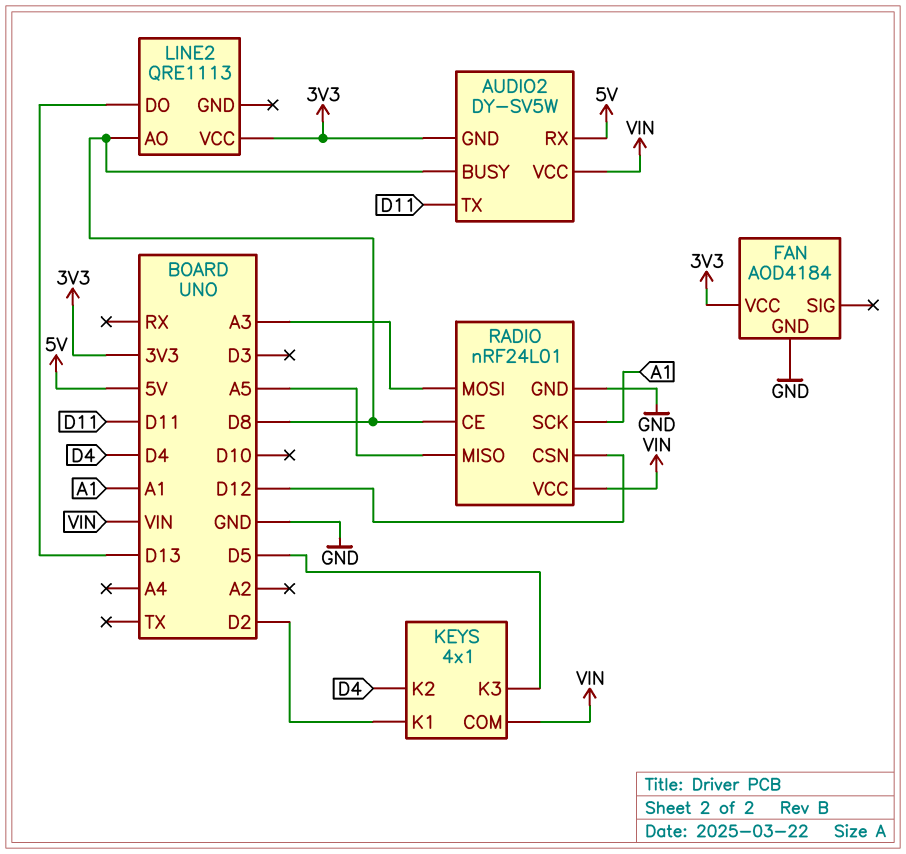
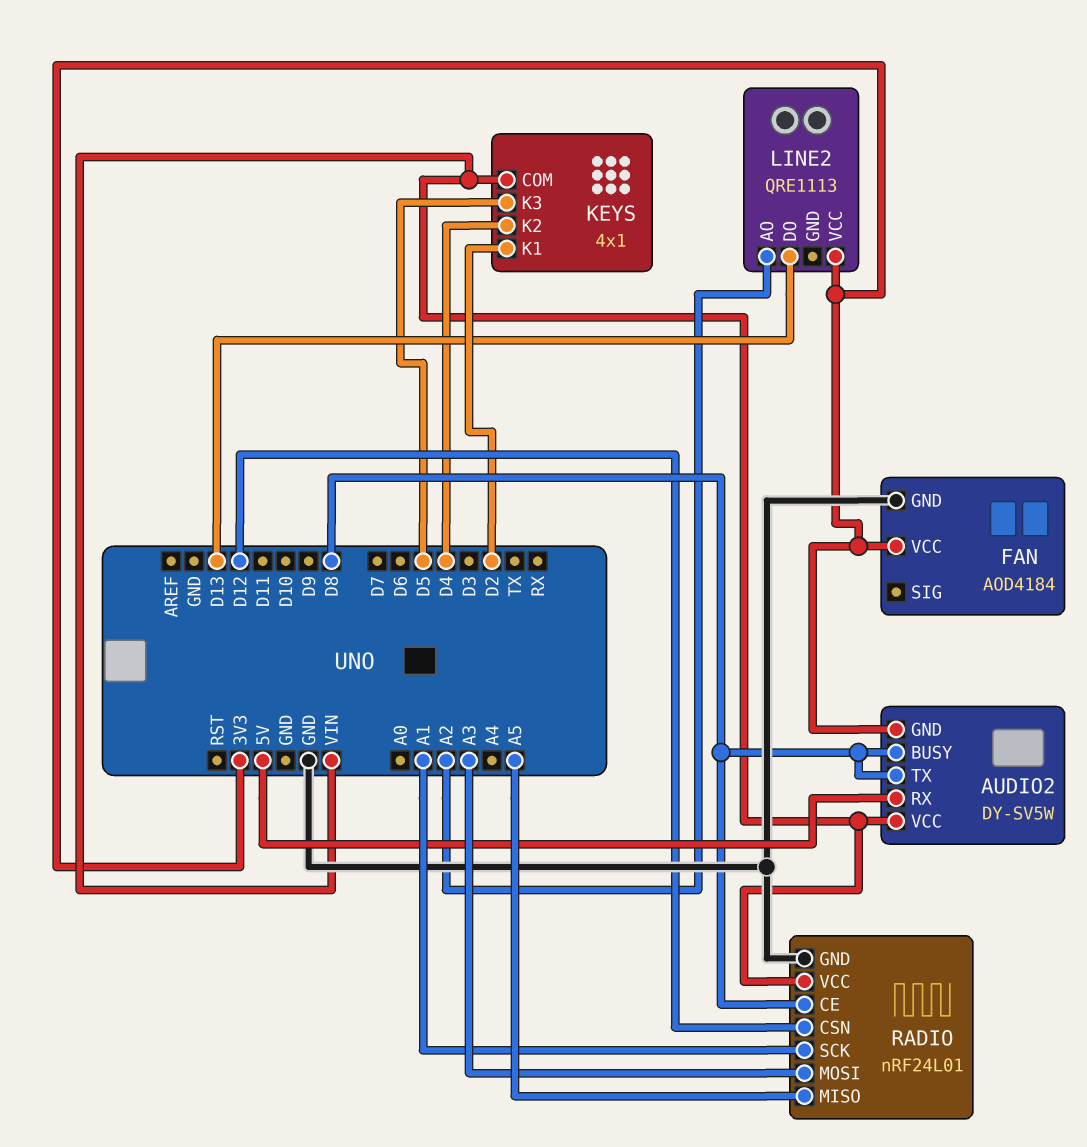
AUDIO2 pin TX: D11 -> D8
LINE2 pin AO: D8 -> A2

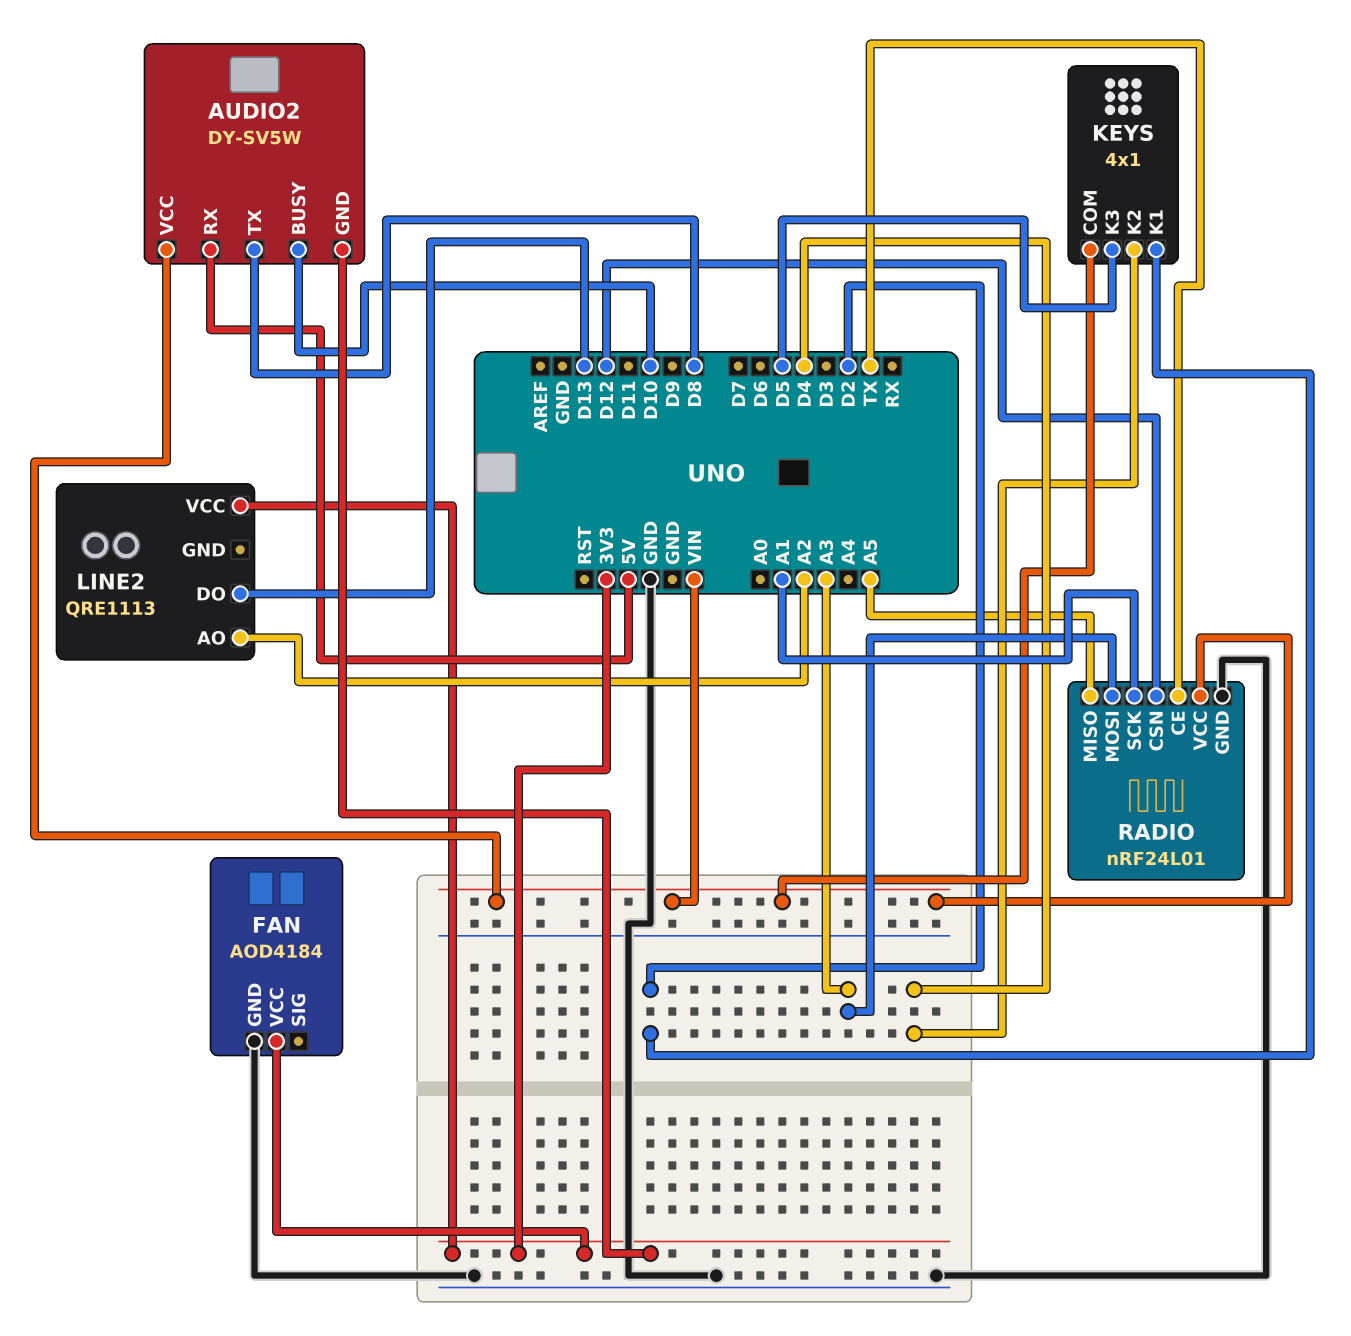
AUDIO2 pin BUSY: D8 -> D10
RADIO pin CE: D8 -> TX

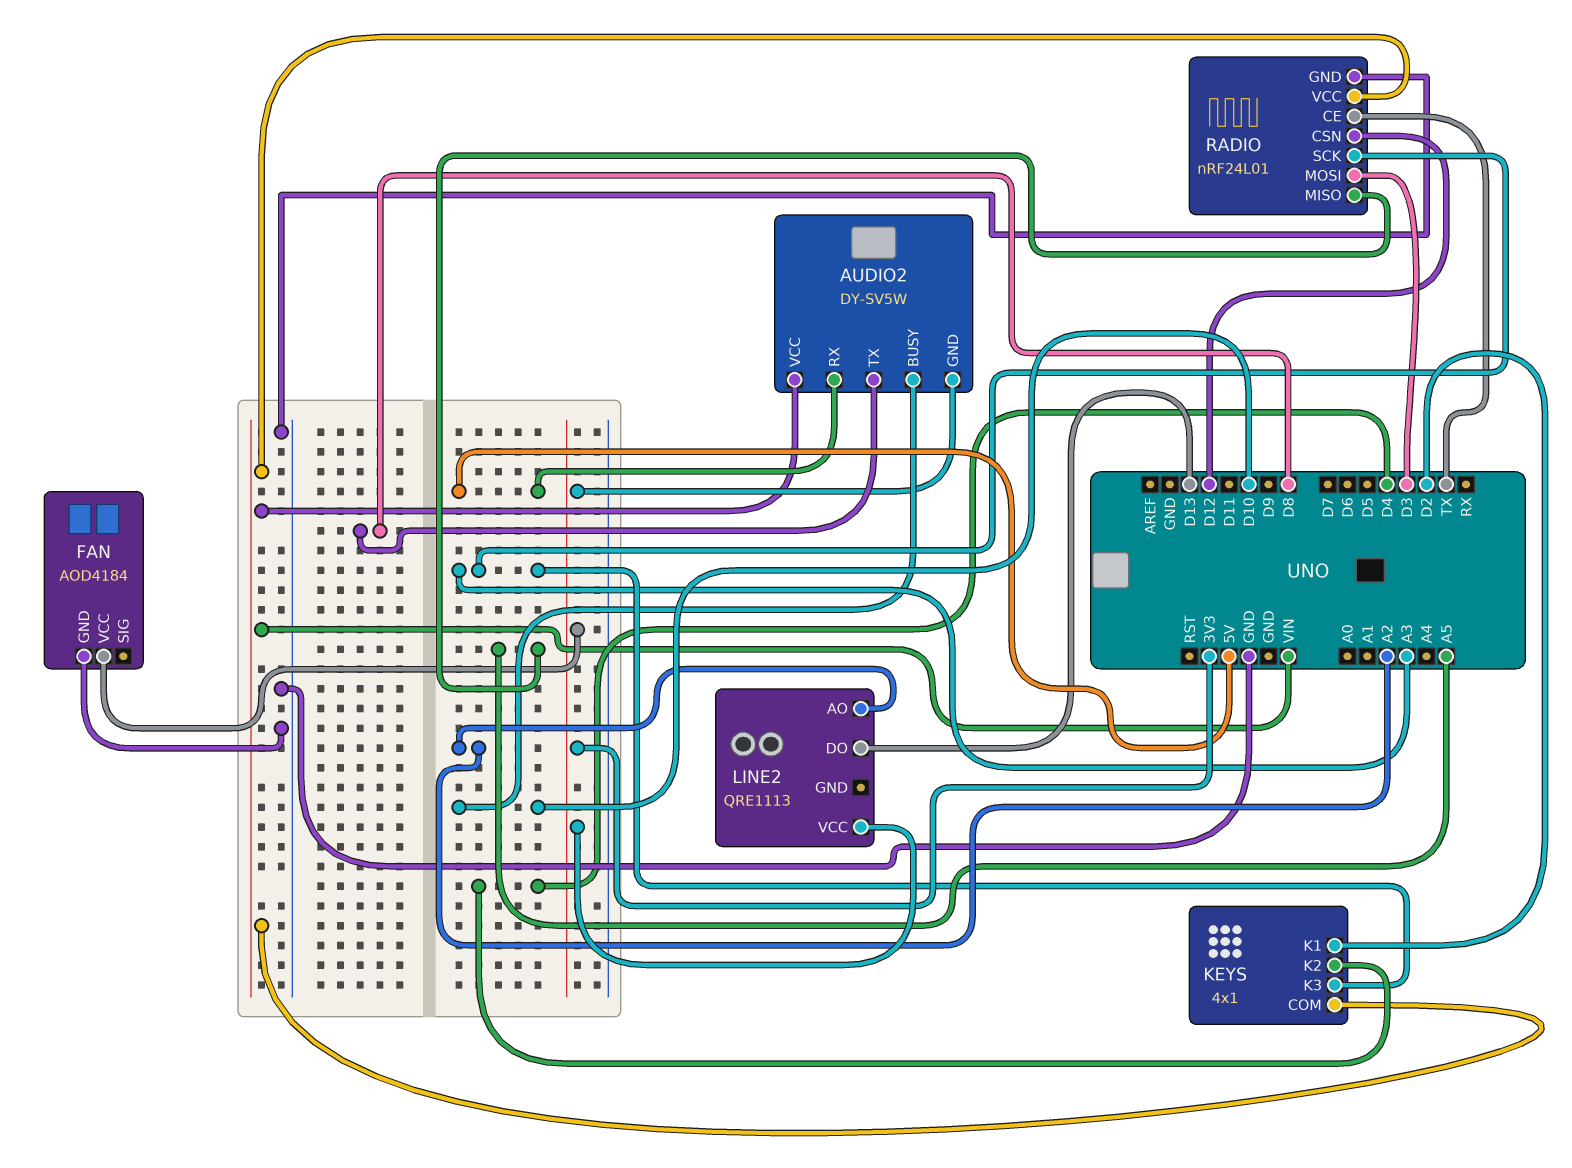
KEYS pin K3: D5 -> A3
RADIO pin MOSI: A3 -> D3
RADIO pin SCK: A1 -> A3

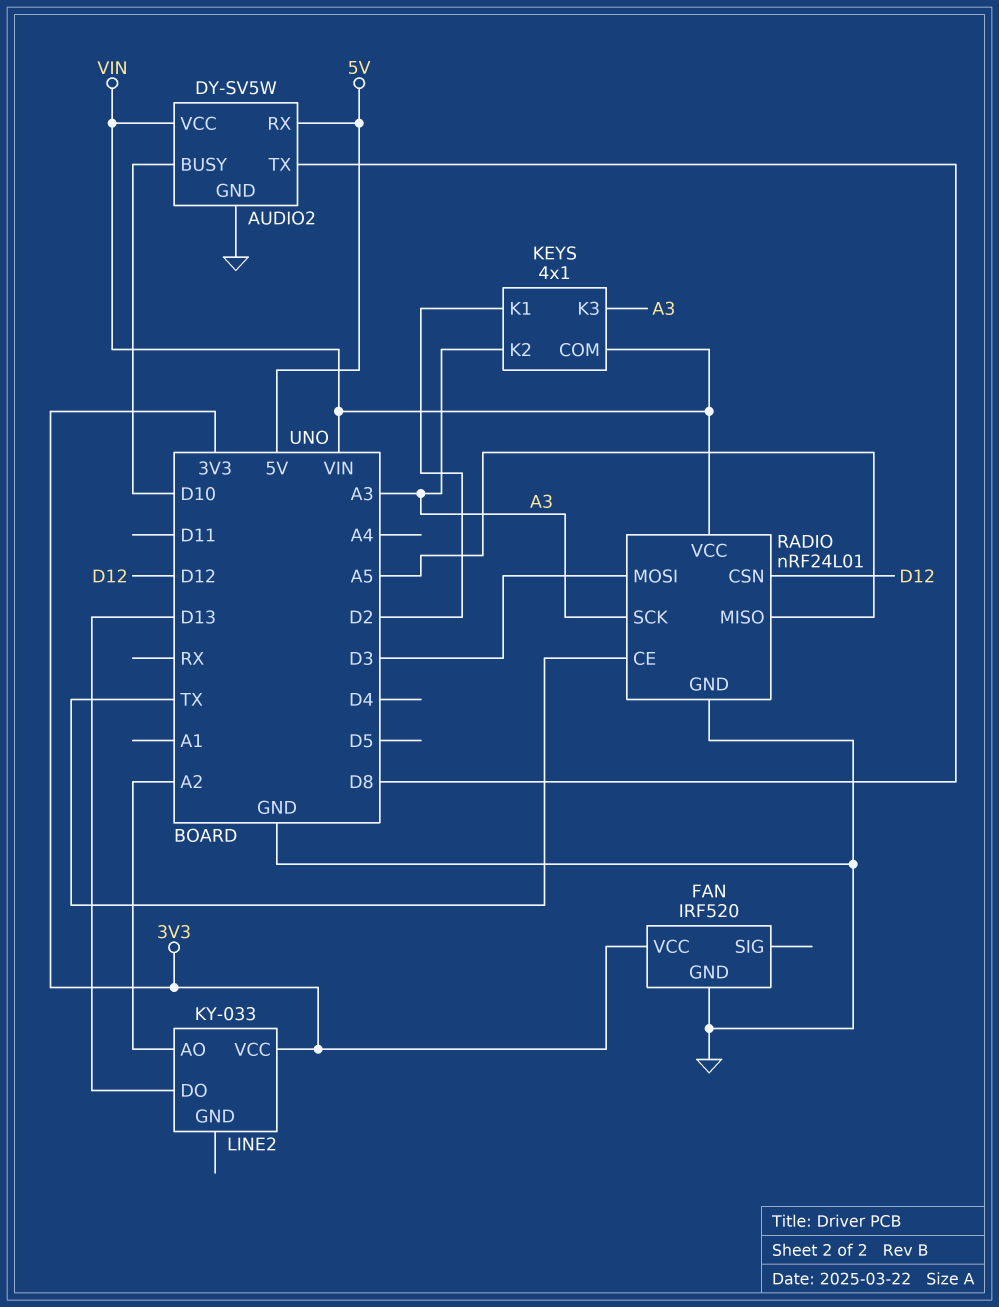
AUDIO2 pin GND: 3V3 -> GND
FAN: AOD4184 -> IRF520
KEYS pin K2: D4 -> A3
LINE2: QRE1113 -> KY-033

